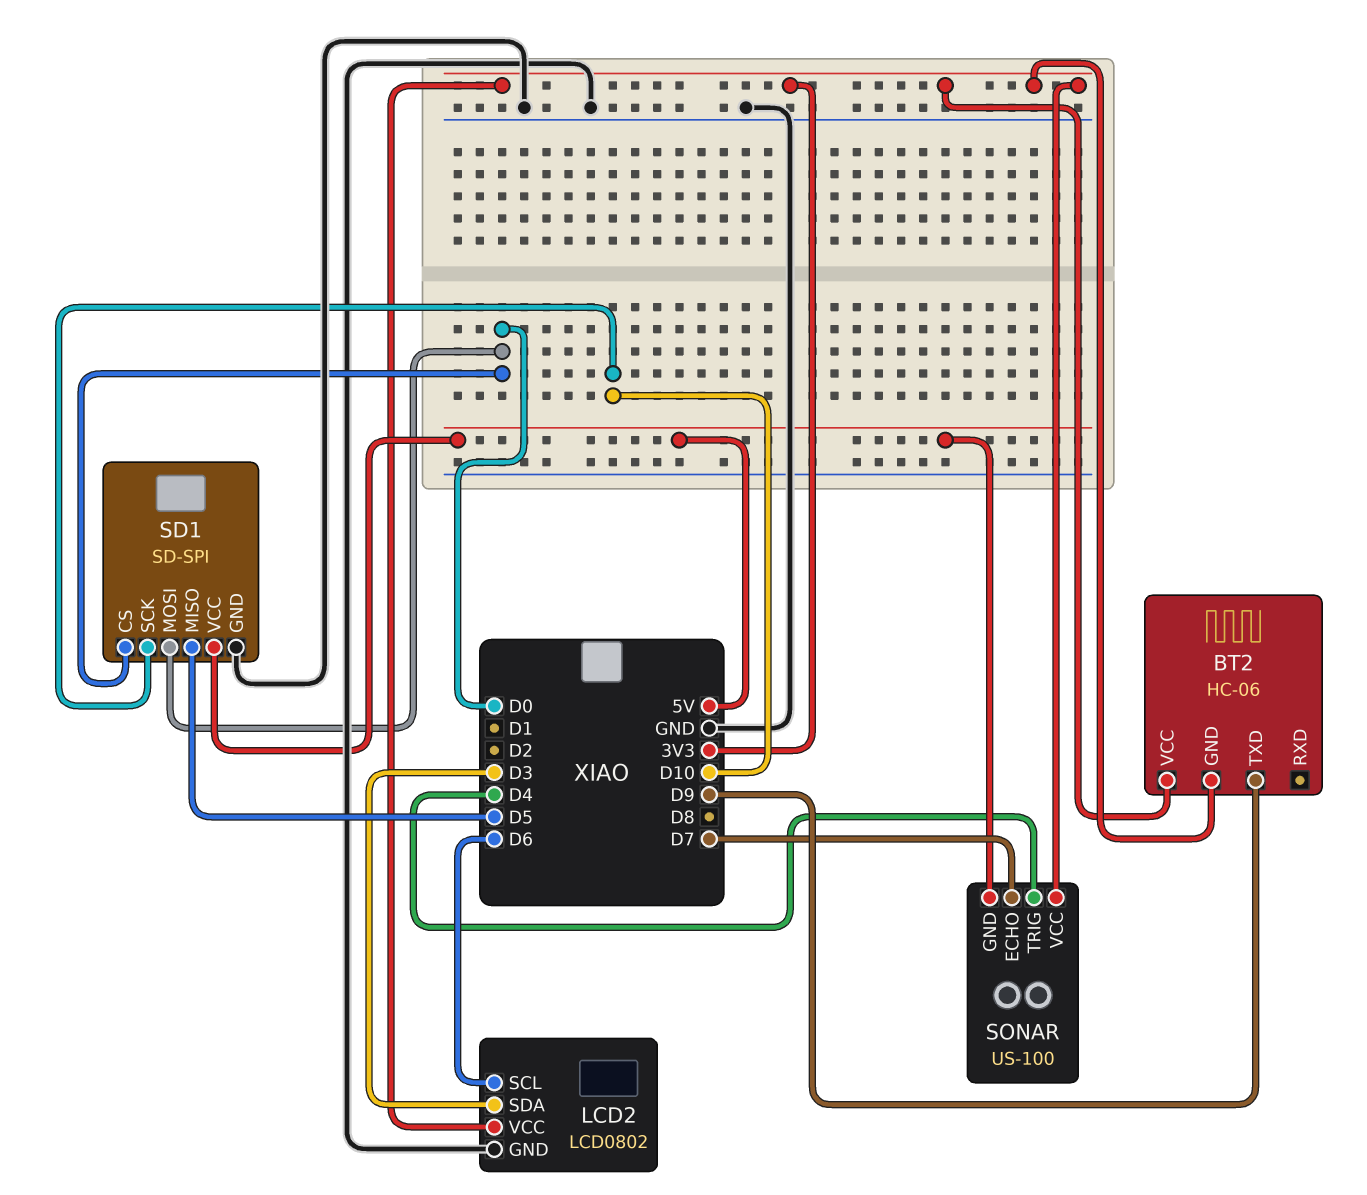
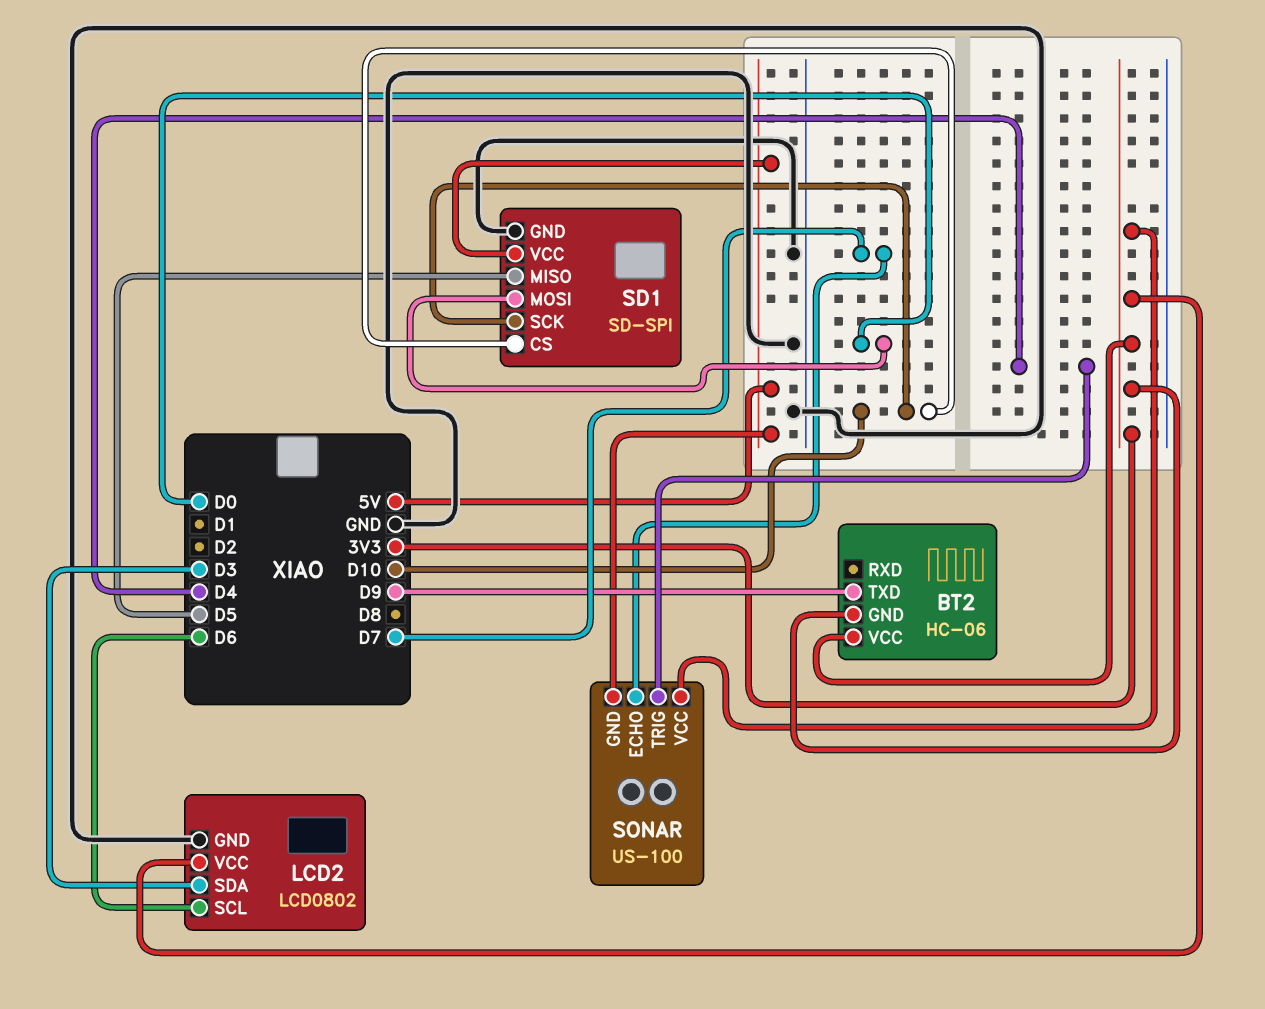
SD1 pin CS: D0 -> D10

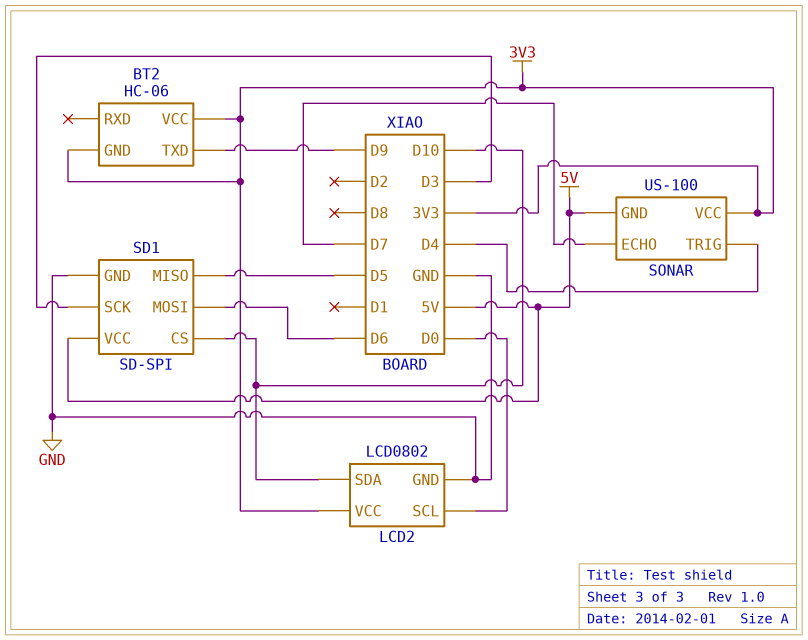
LCD2 pin SCL: D6 -> D0
LCD2 pin SDA: D3 -> D10
SD1 pin MOSI: D0 -> D6
SD1 pin SCK: D10 -> D3

